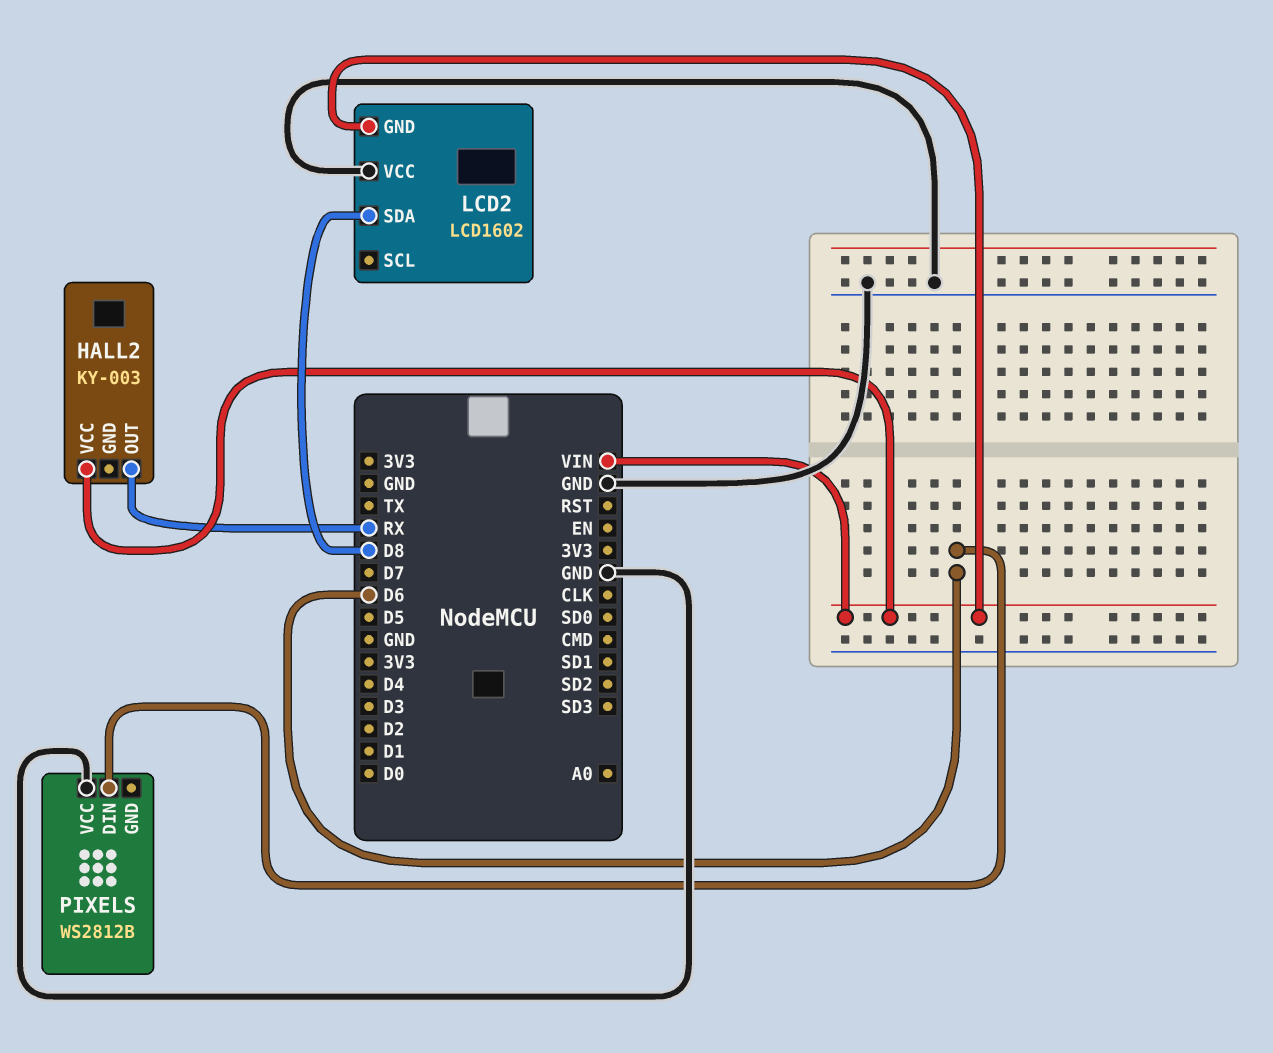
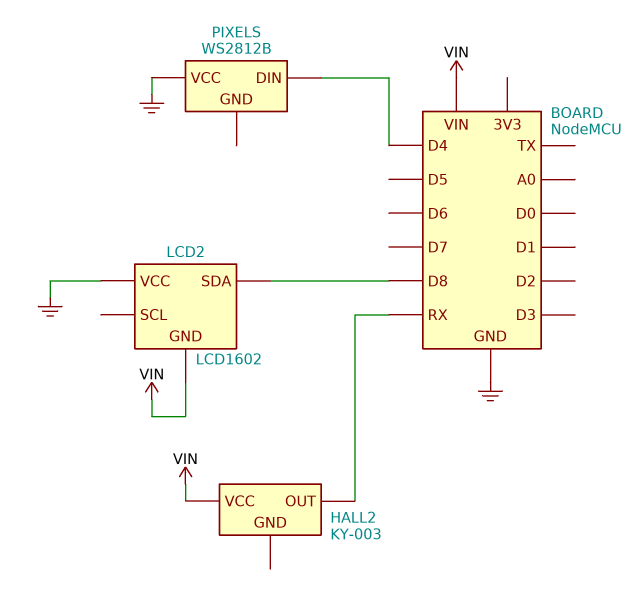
PIXELS pin DIN: D6 -> D4

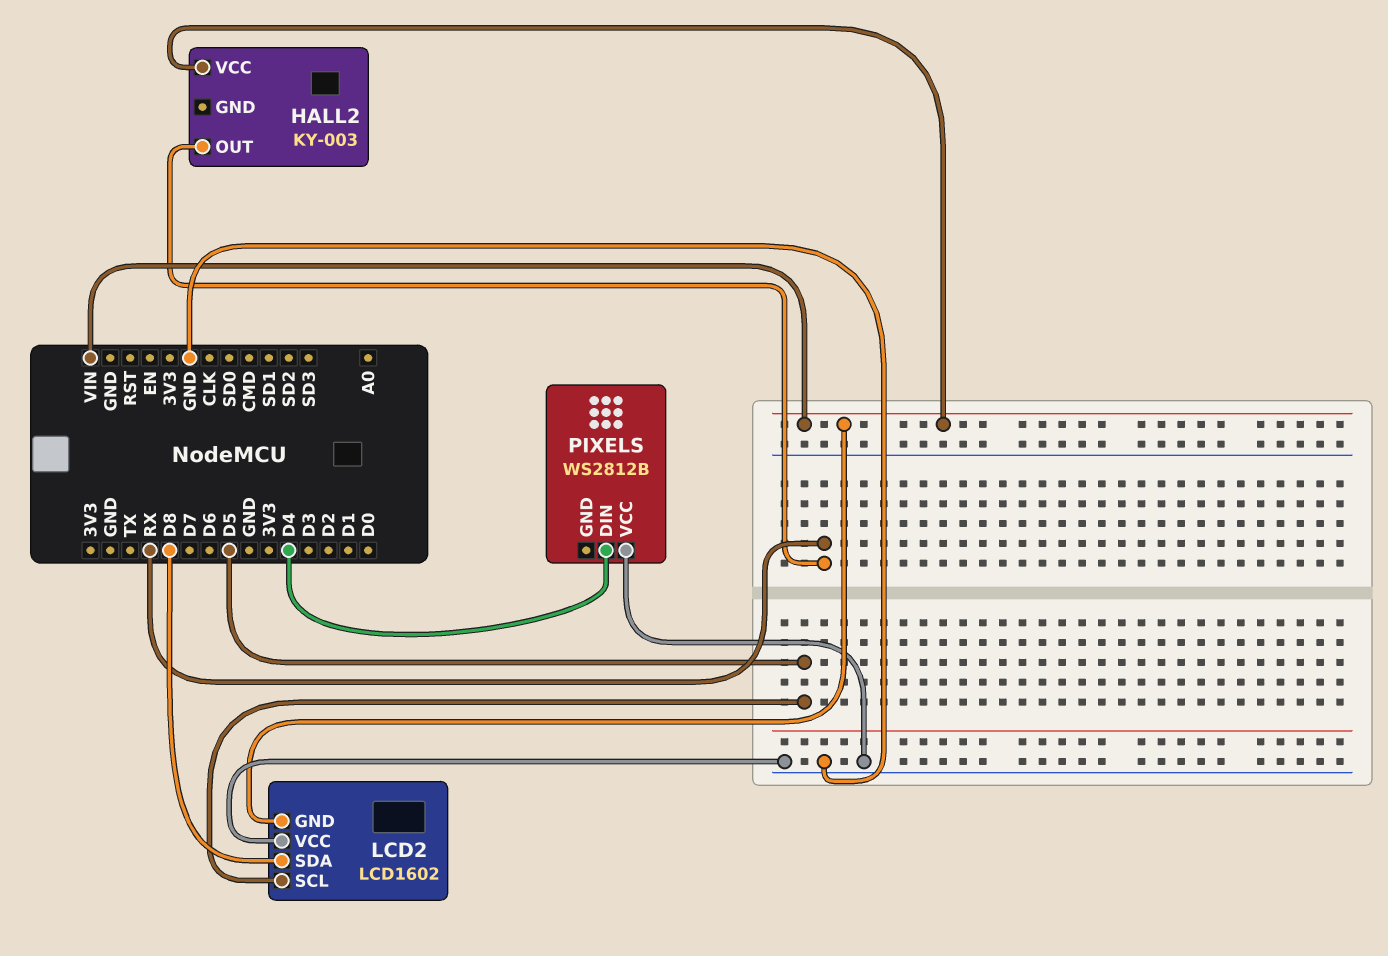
LCD2 pin SCL: none -> D5

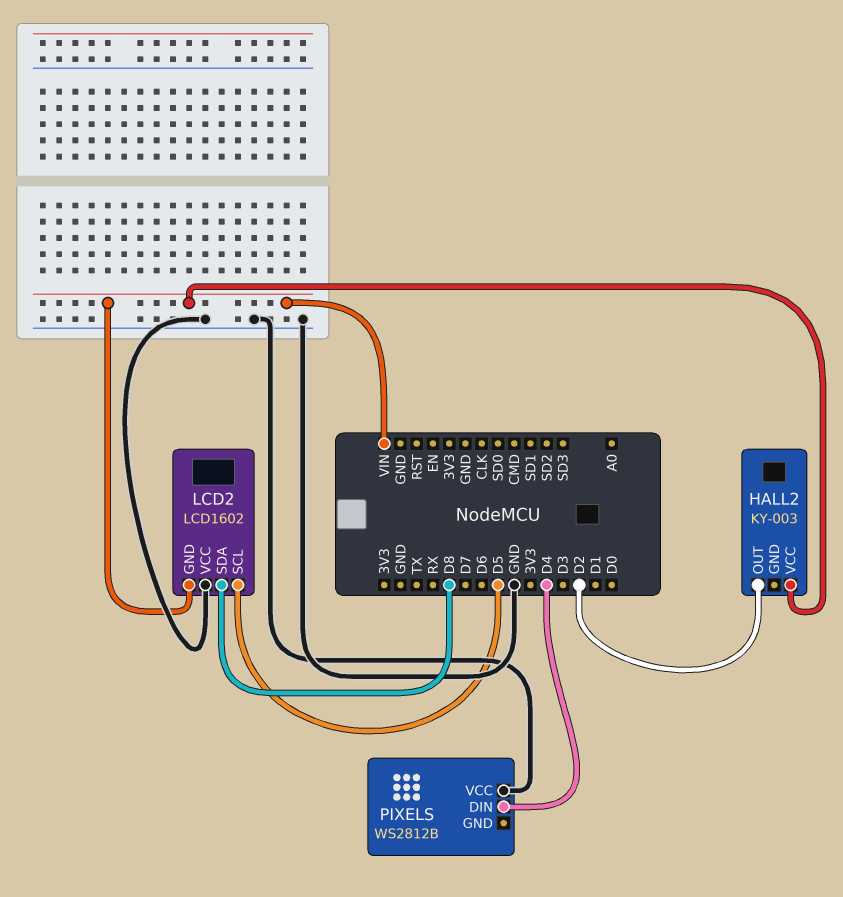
HALL2 pin OUT: RX -> D2

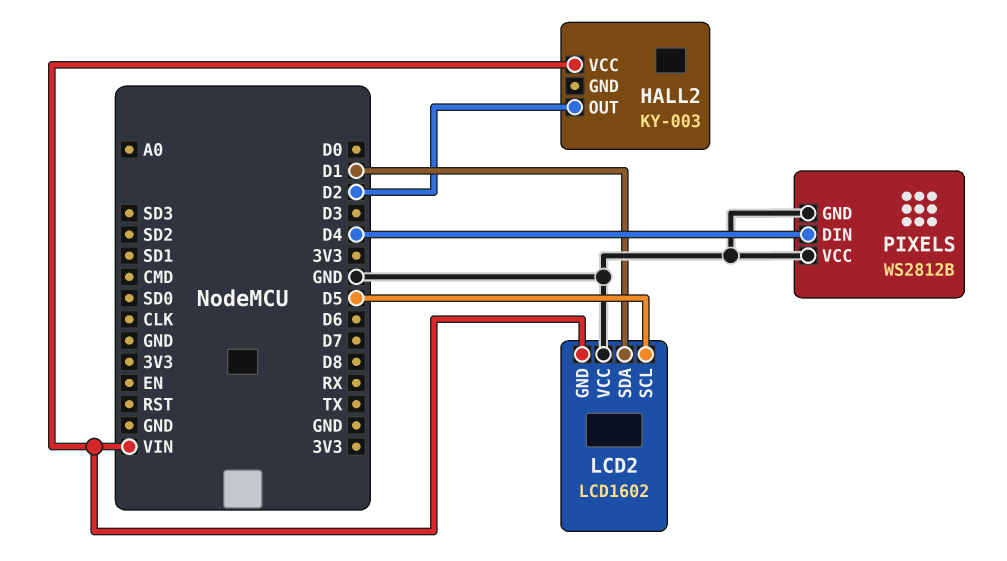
LCD2 pin SDA: D8 -> D1
PIXELS pin GND: none -> GND

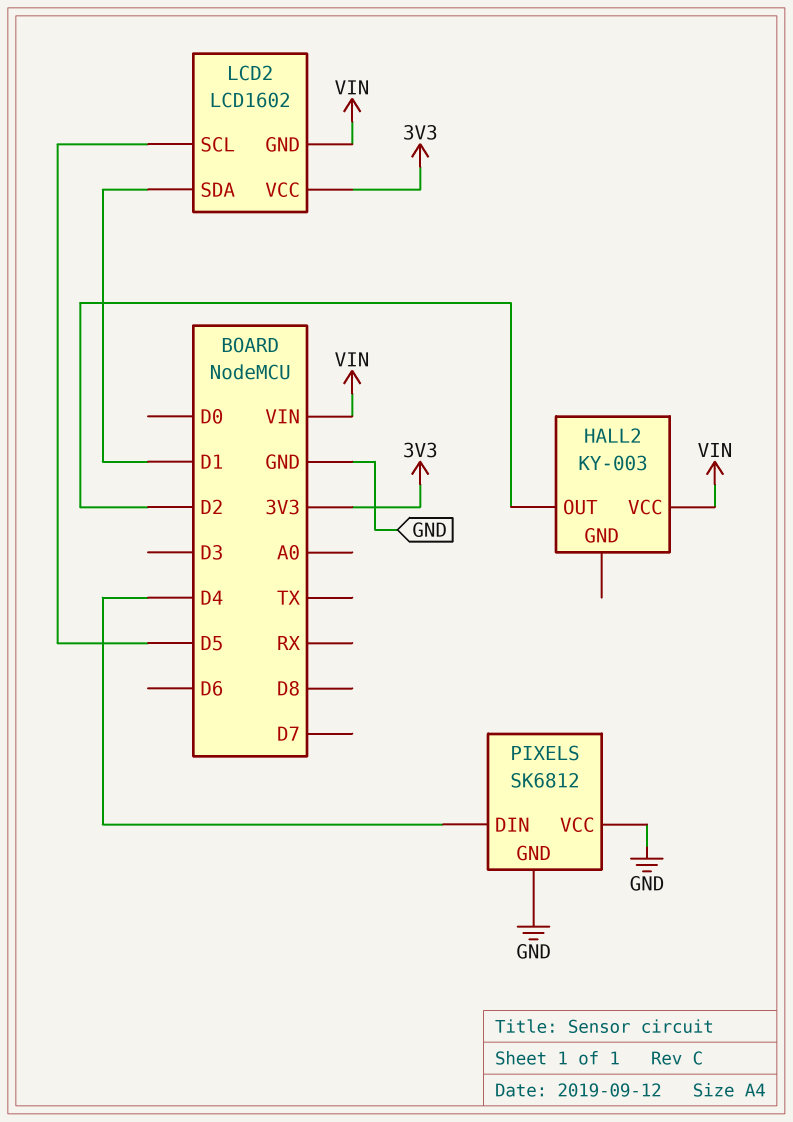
LCD2 pin VCC: GND -> 3V3
PIXELS: WS2812B -> SK6812

